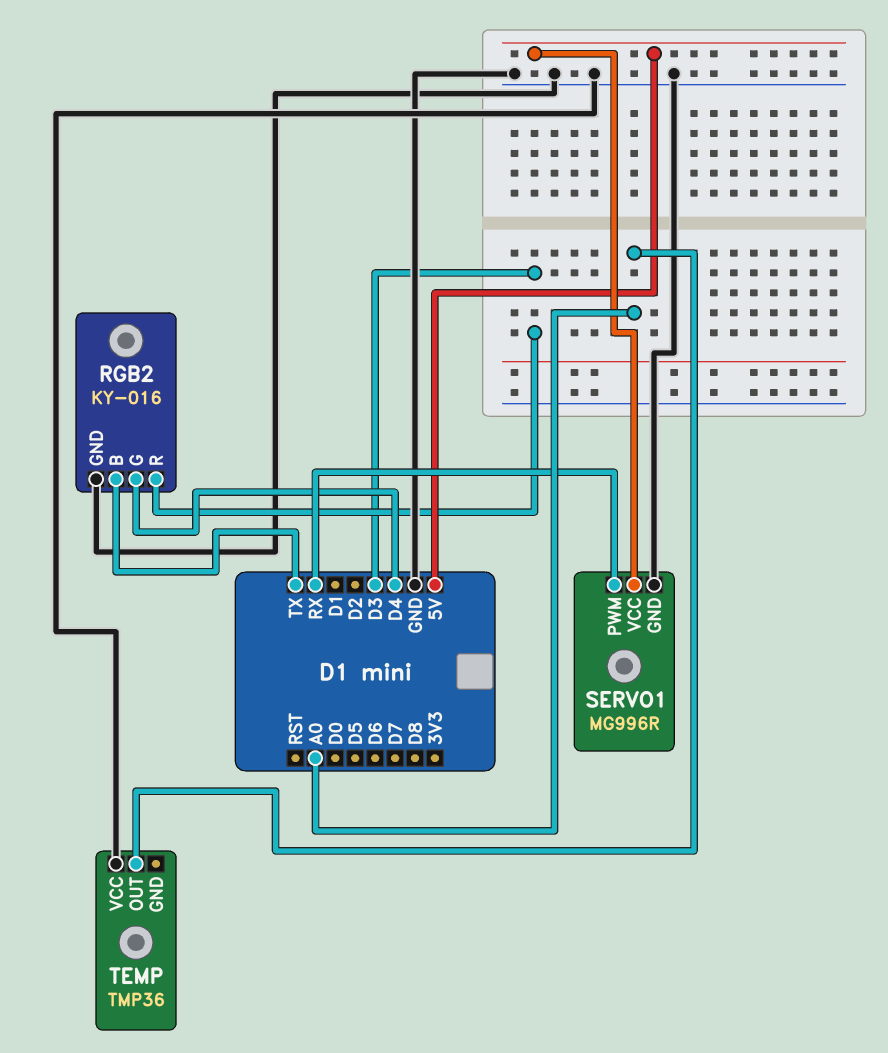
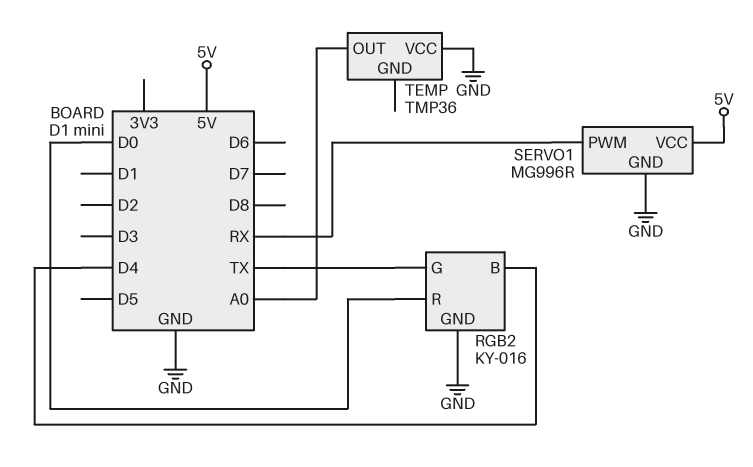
RGB2 pin B: TX -> D4
RGB2 pin G: D4 -> TX
RGB2 pin R: D3 -> D0

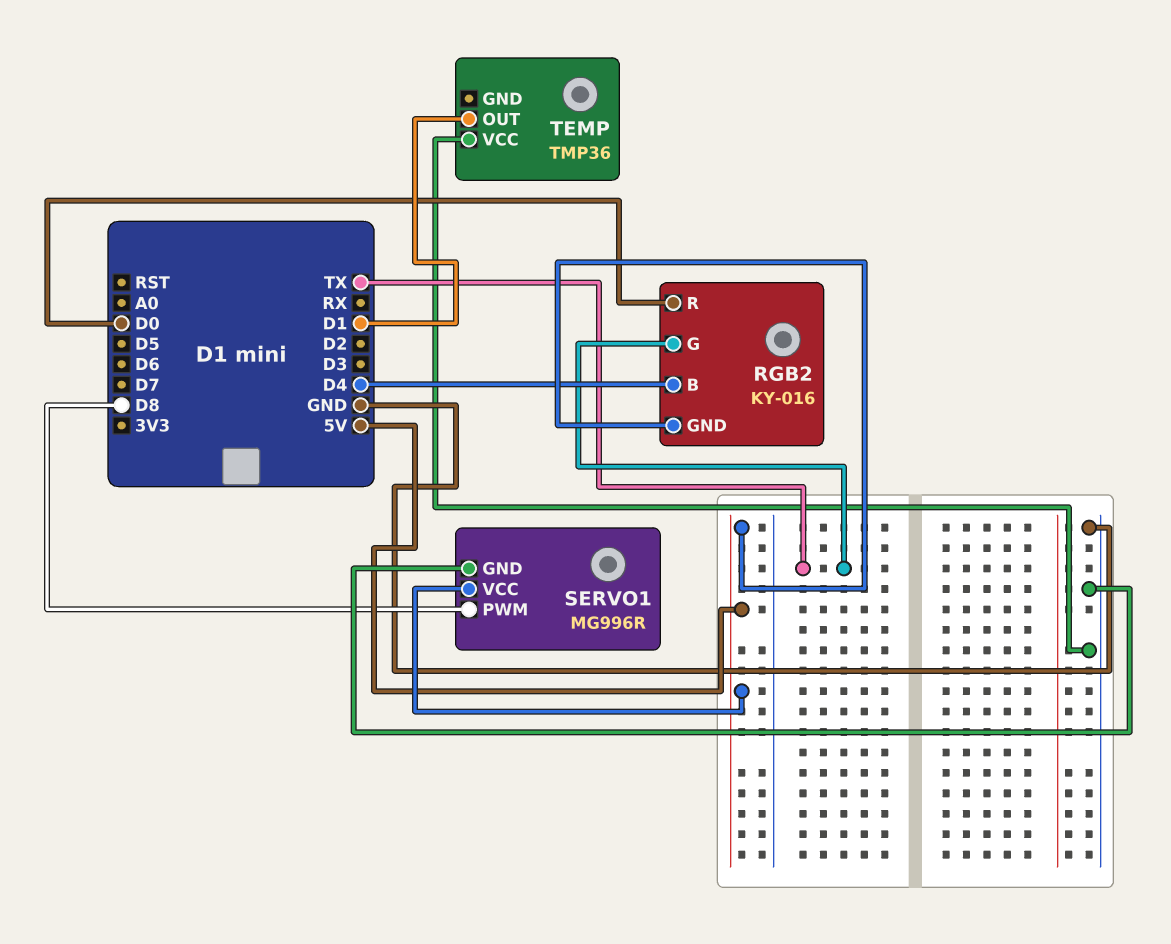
RGB2 pin GND: GND -> 5V
SERVO1 pin PWM: RX -> D8
TEMP pin OUT: A0 -> D1

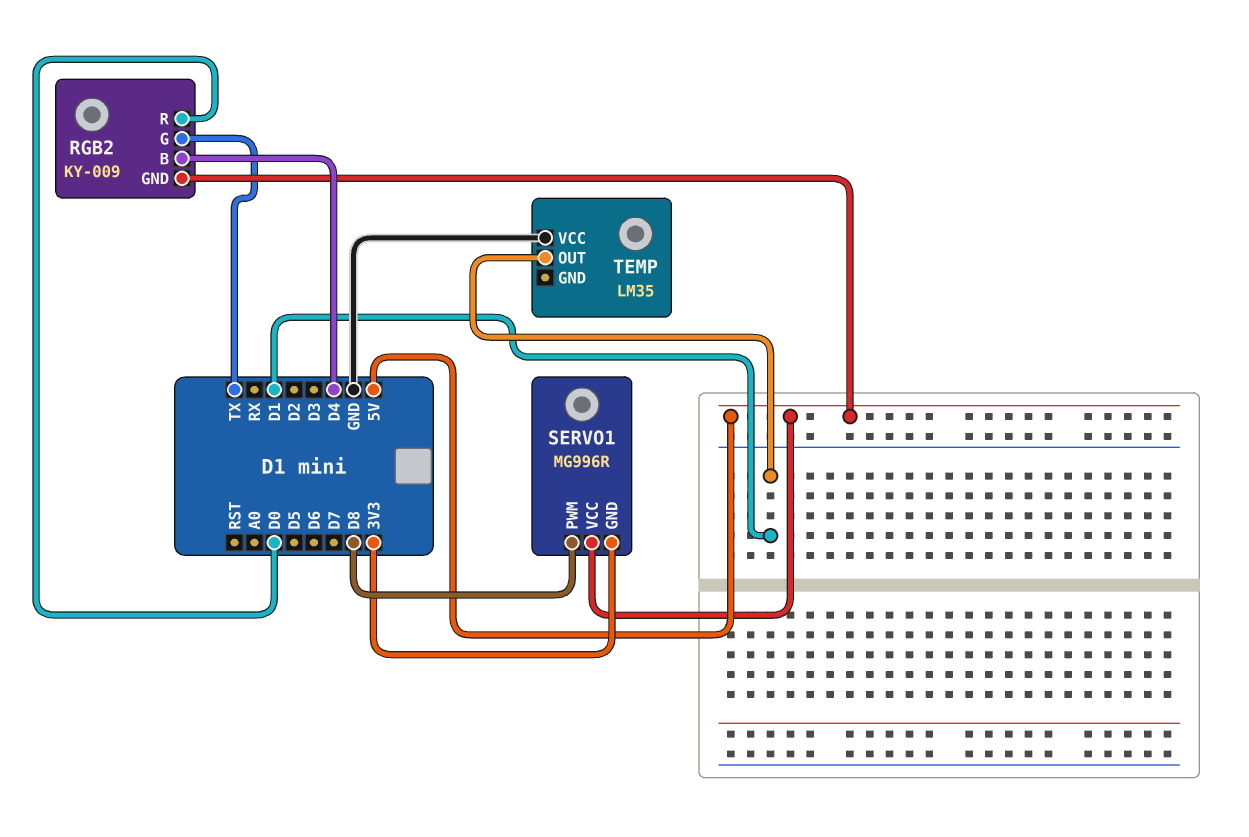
RGB2: KY-016 -> KY-009
SERVO1 pin GND: GND -> 3V3
TEMP: TMP36 -> LM35

